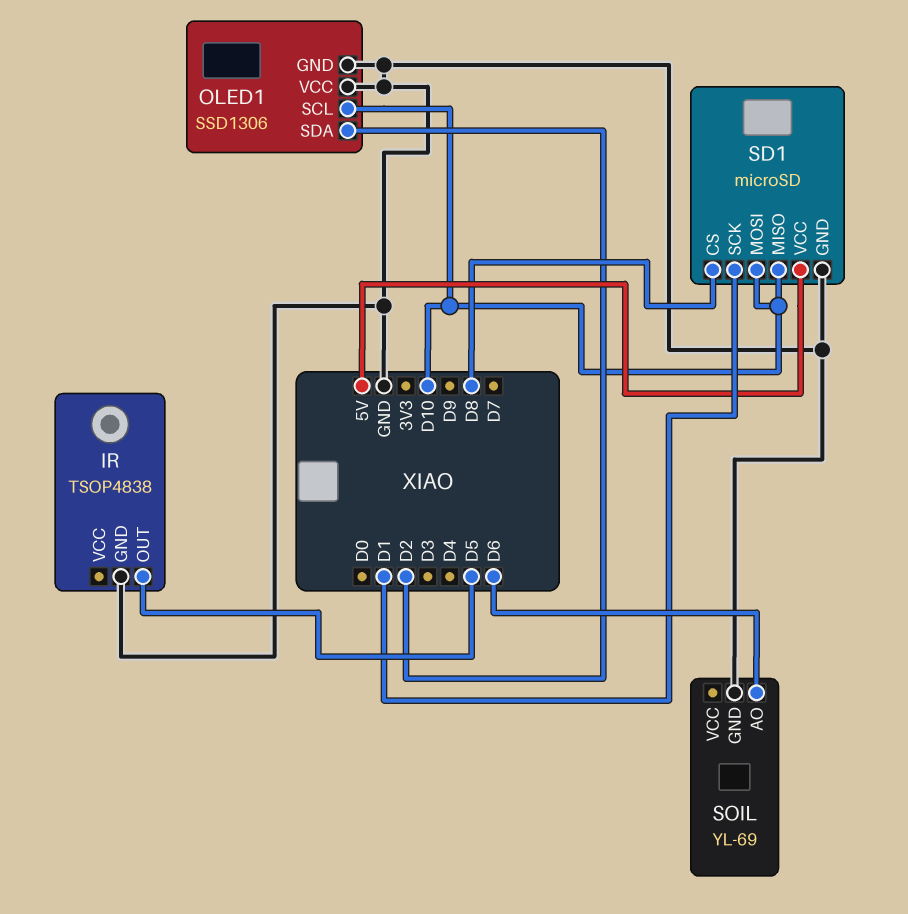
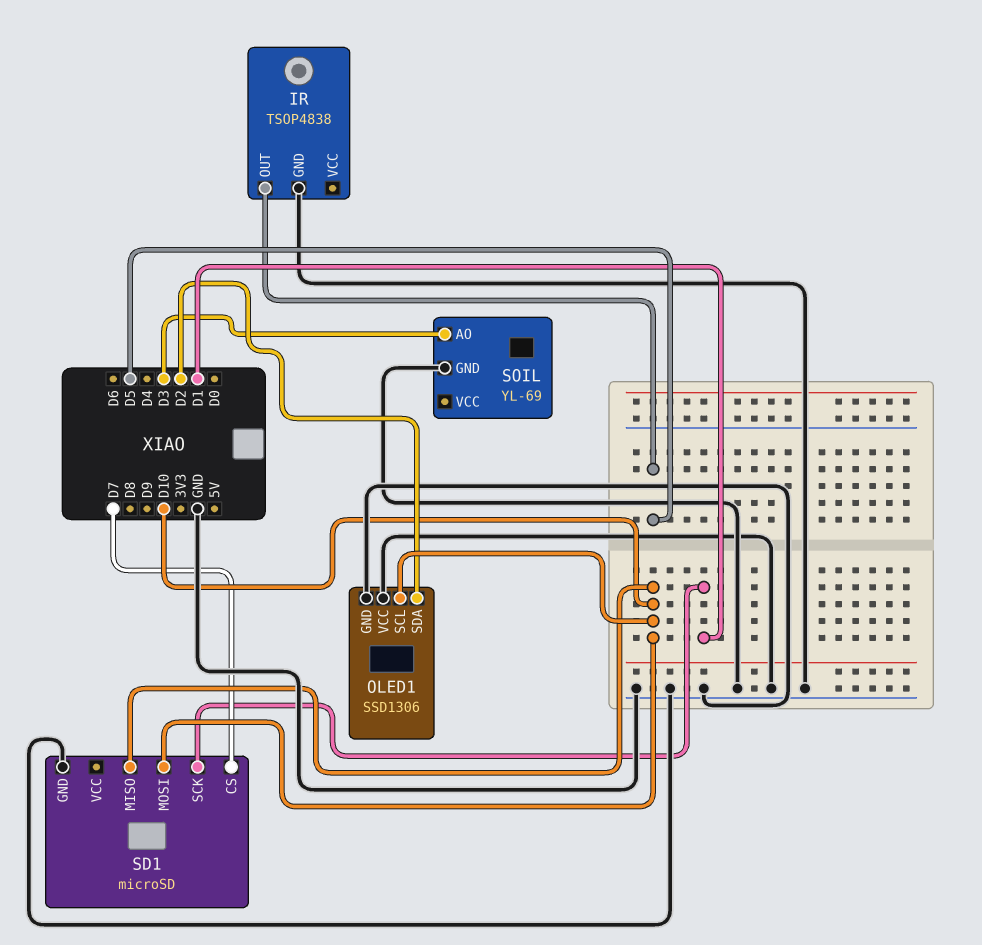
SD1 pin CS: D8 -> D7
SD1 pin VCC: 5V -> none
SOIL pin AO: D6 -> D3

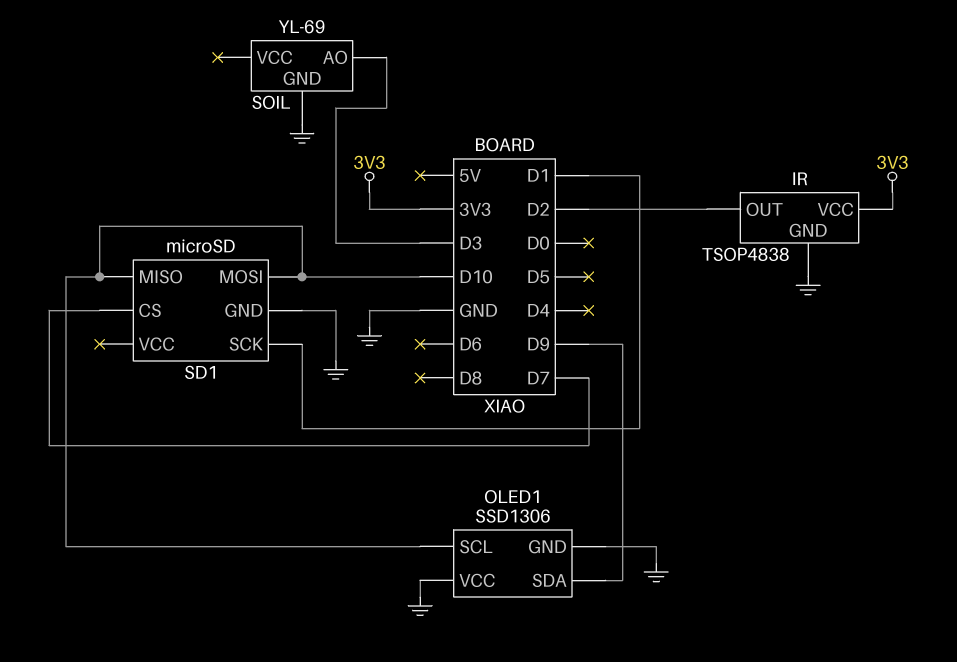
IR pin OUT: D5 -> D2
IR pin VCC: none -> 3V3
OLED1 pin SDA: D2 -> D9

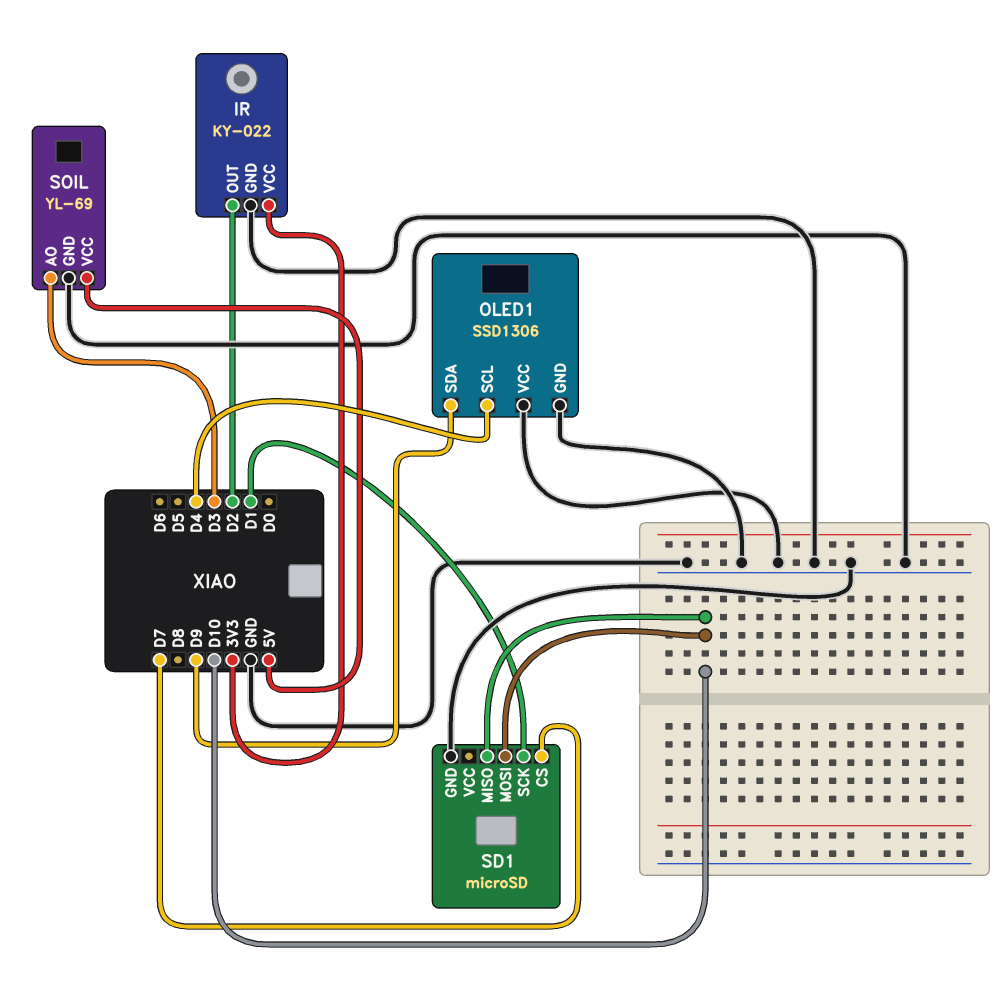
IR: TSOP4838 -> KY-022
OLED1 pin SCL: D10 -> D4
SOIL pin VCC: none -> 5V

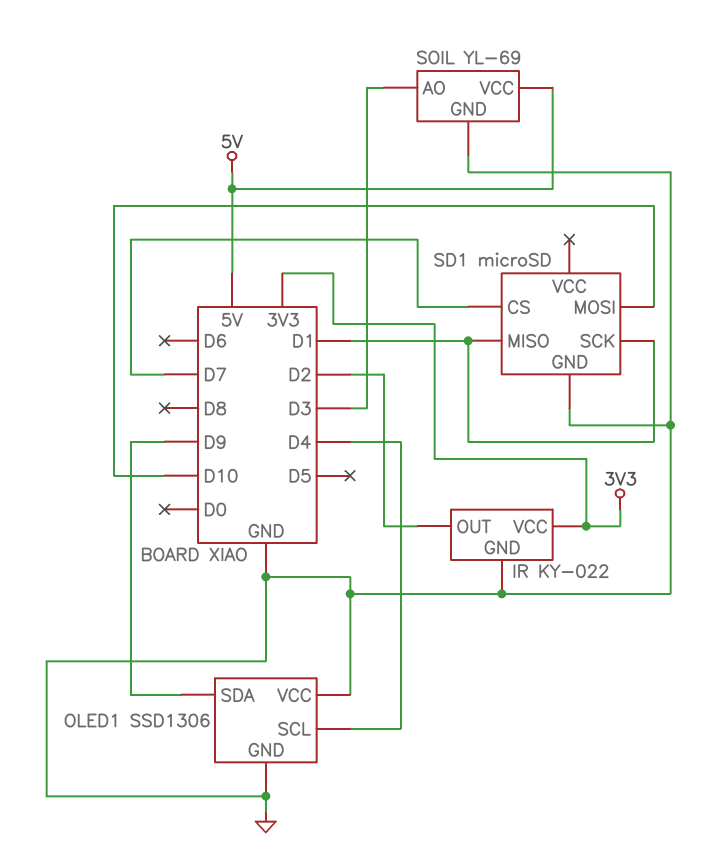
SD1 pin MISO: D10 -> D1

